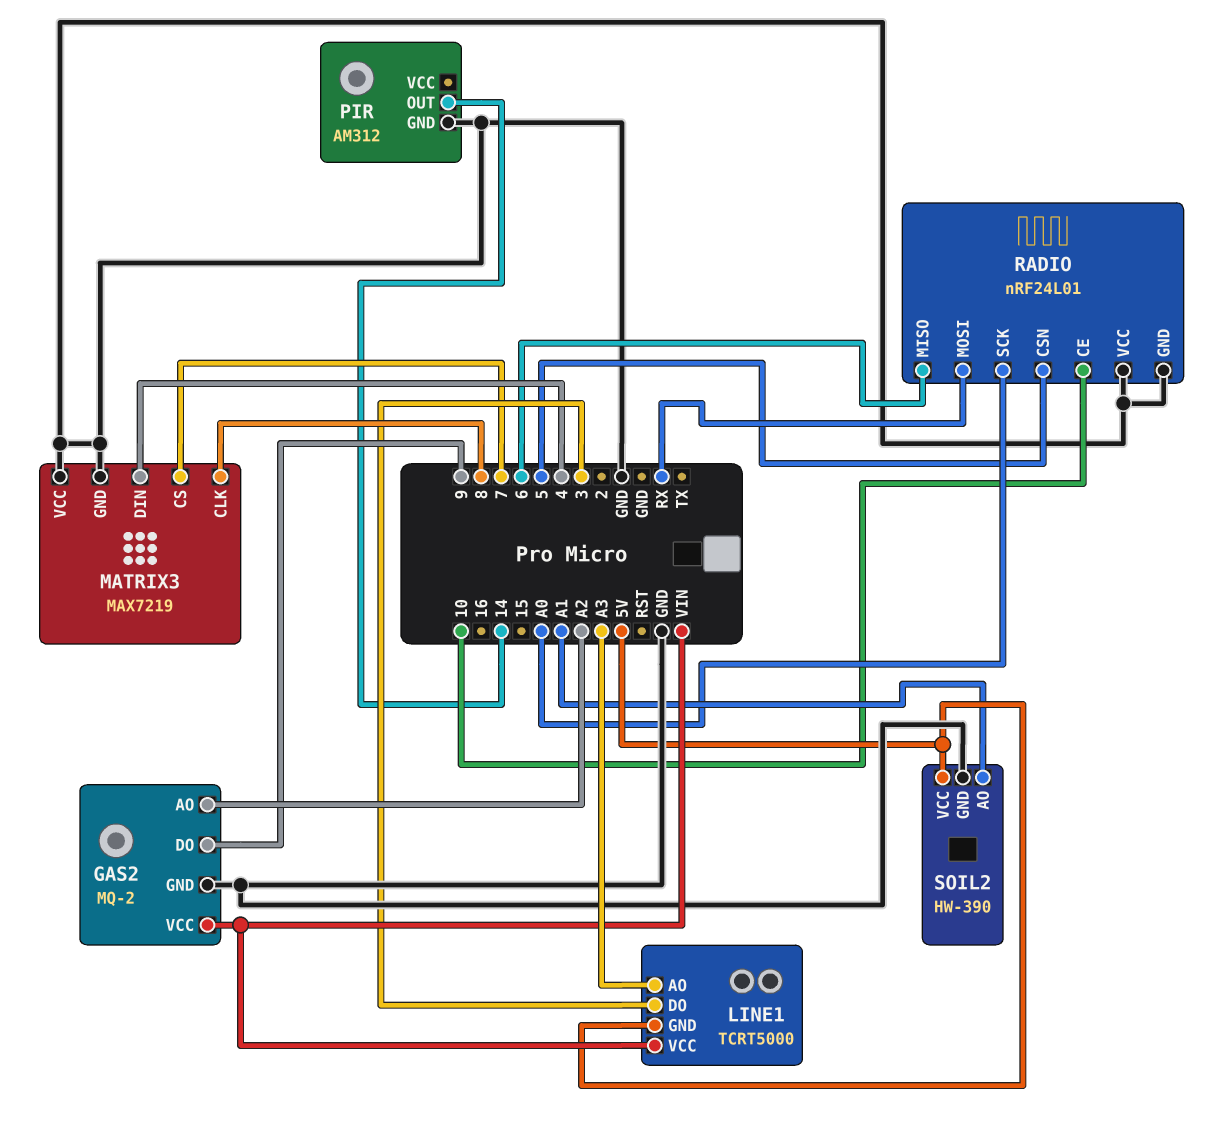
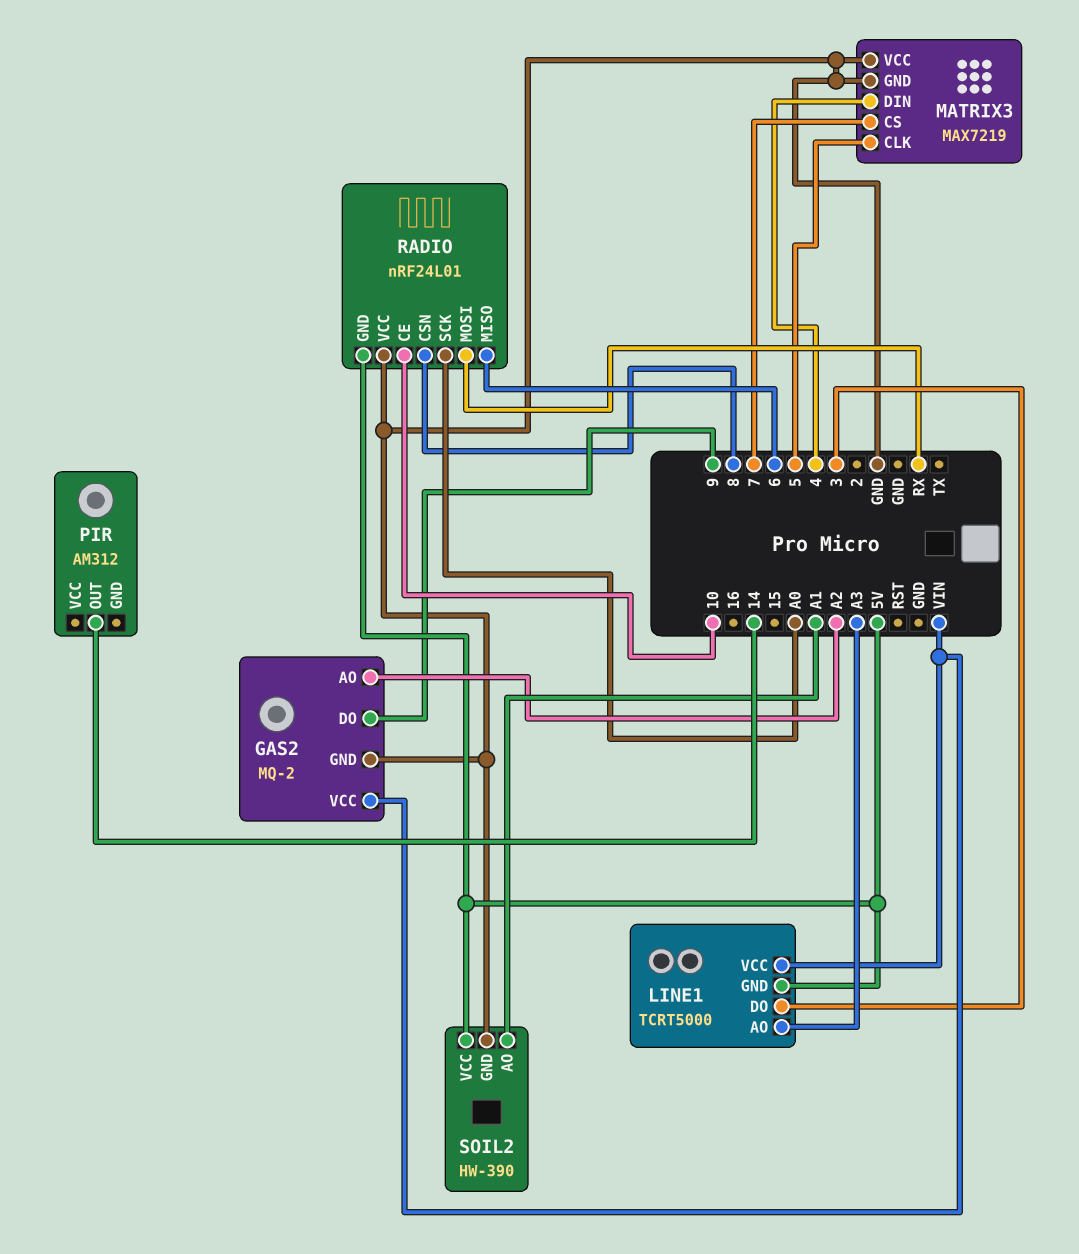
MATRIX3 pin CLK: 8 -> 5
PIR pin GND: GND -> none
RADIO pin CSN: 5 -> 8
RADIO pin GND: GND -> 5V

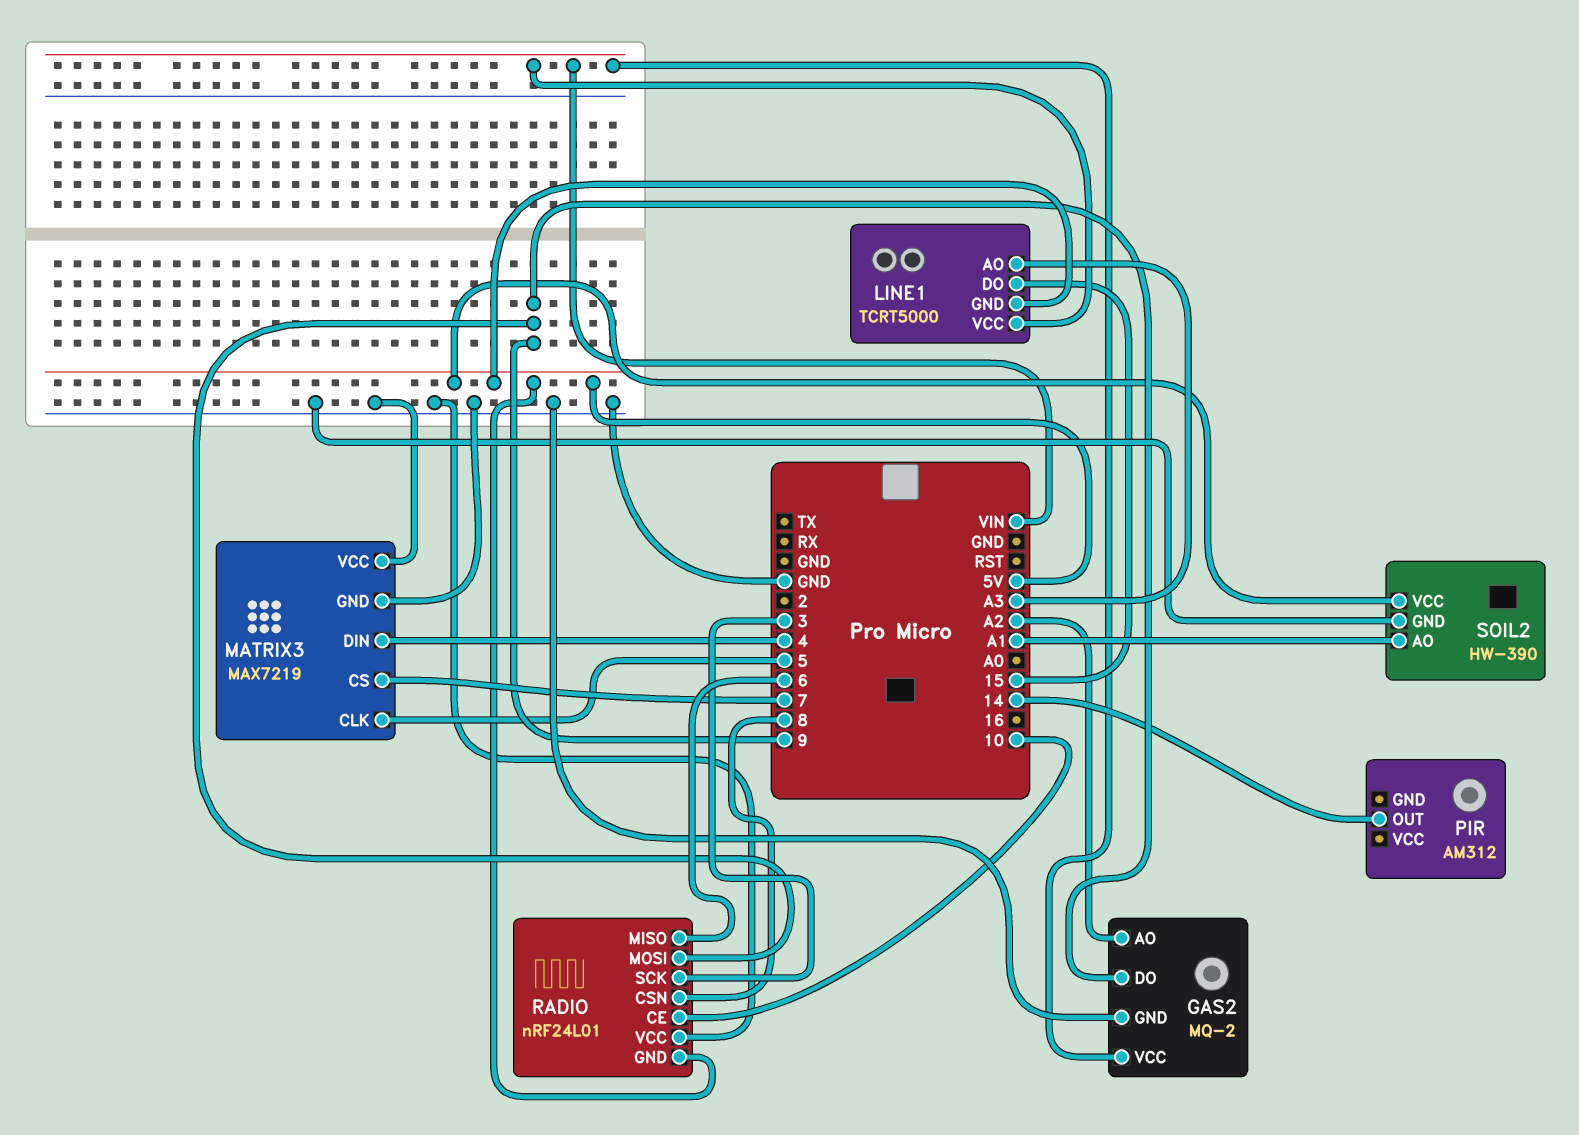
LINE1 pin DO: 3 -> 15
RADIO pin MOSI: RX -> 9
RADIO pin SCK: A0 -> 3

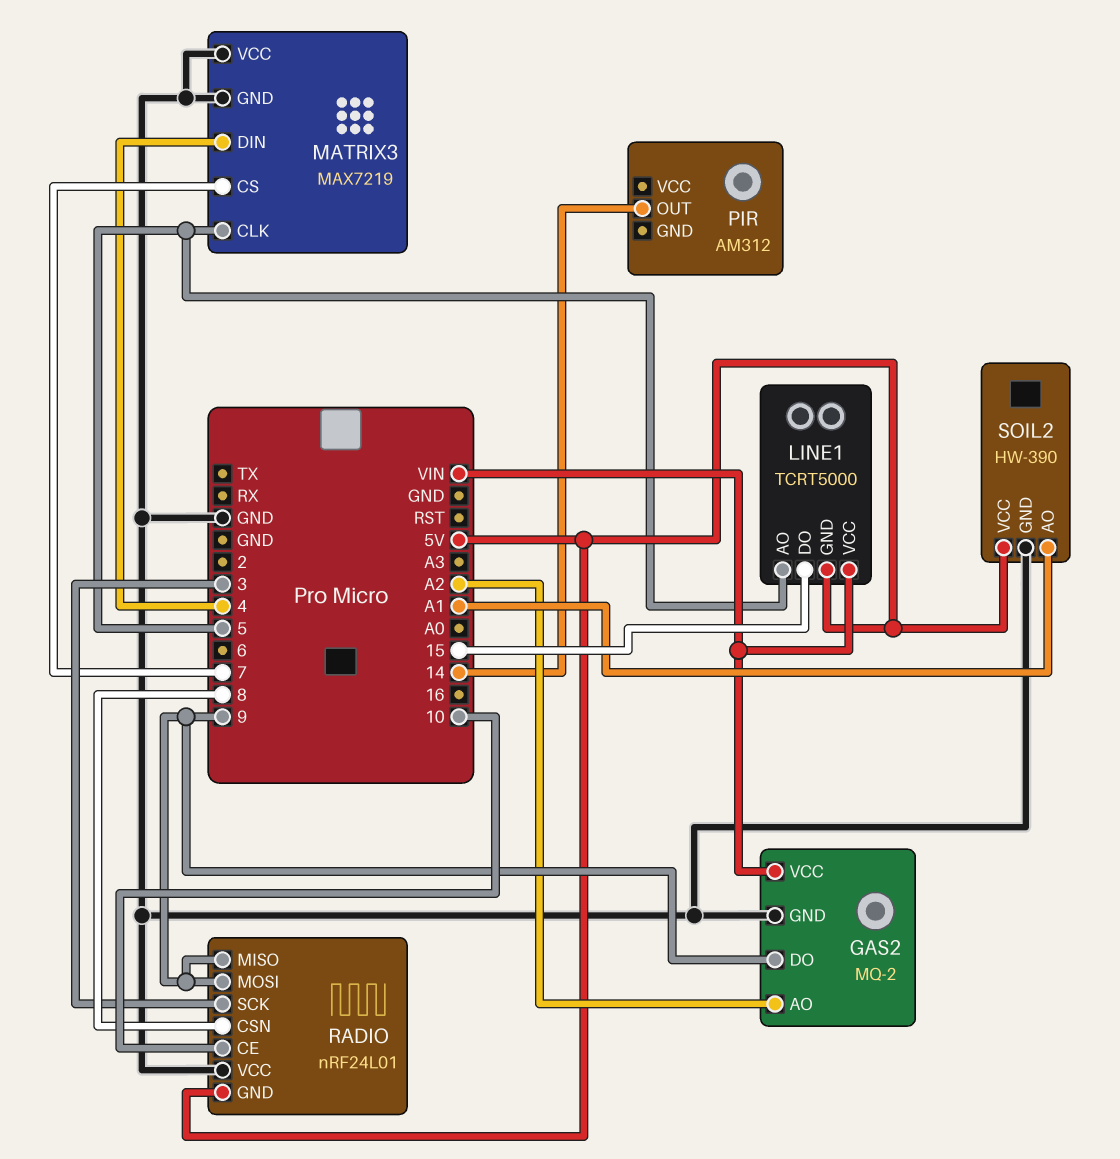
LINE1 pin AO: A3 -> 5
RADIO pin MISO: 6 -> 9

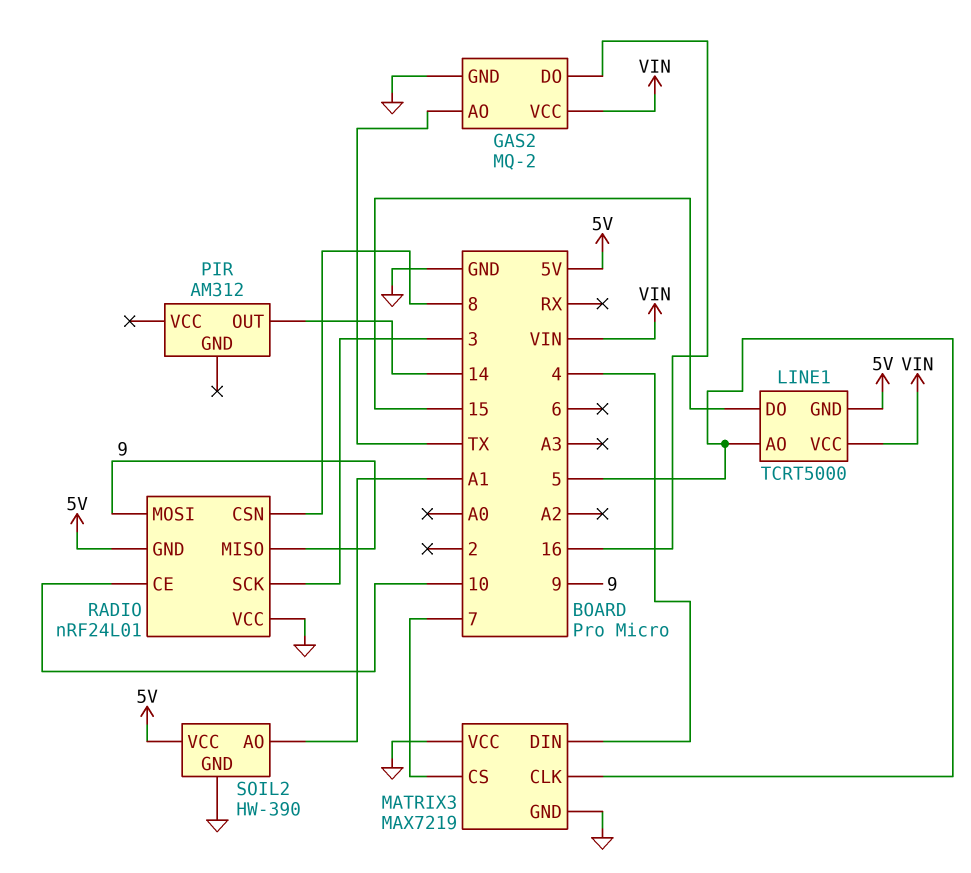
GAS2 pin AO: A2 -> TX
GAS2 pin DO: 9 -> 16

